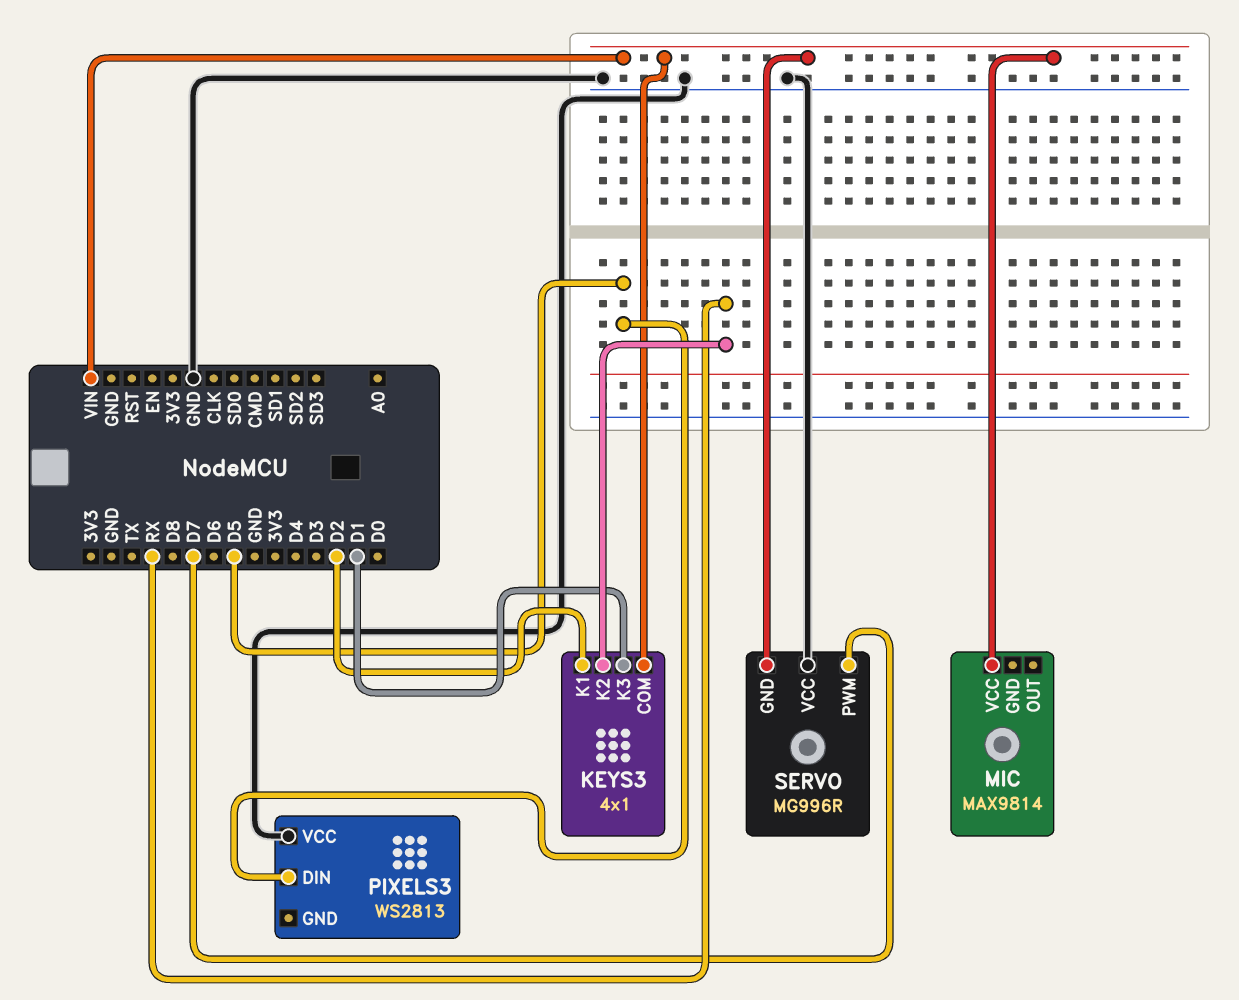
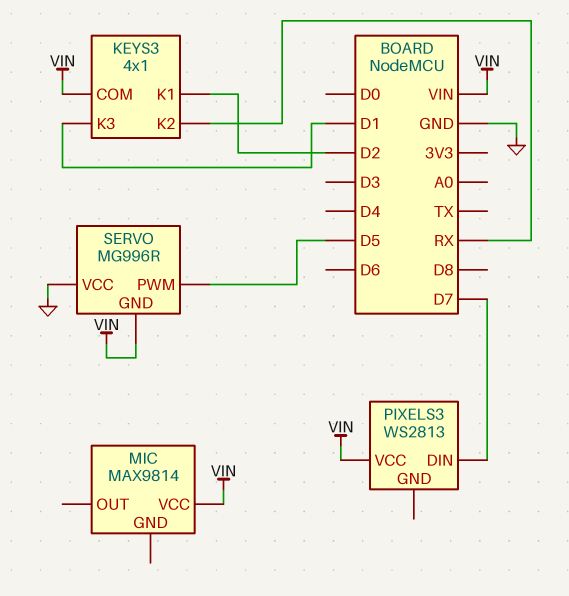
PIXELS3 pin DIN: D5 -> D7
PIXELS3 pin VCC: GND -> VIN
SERVO pin PWM: D7 -> D5

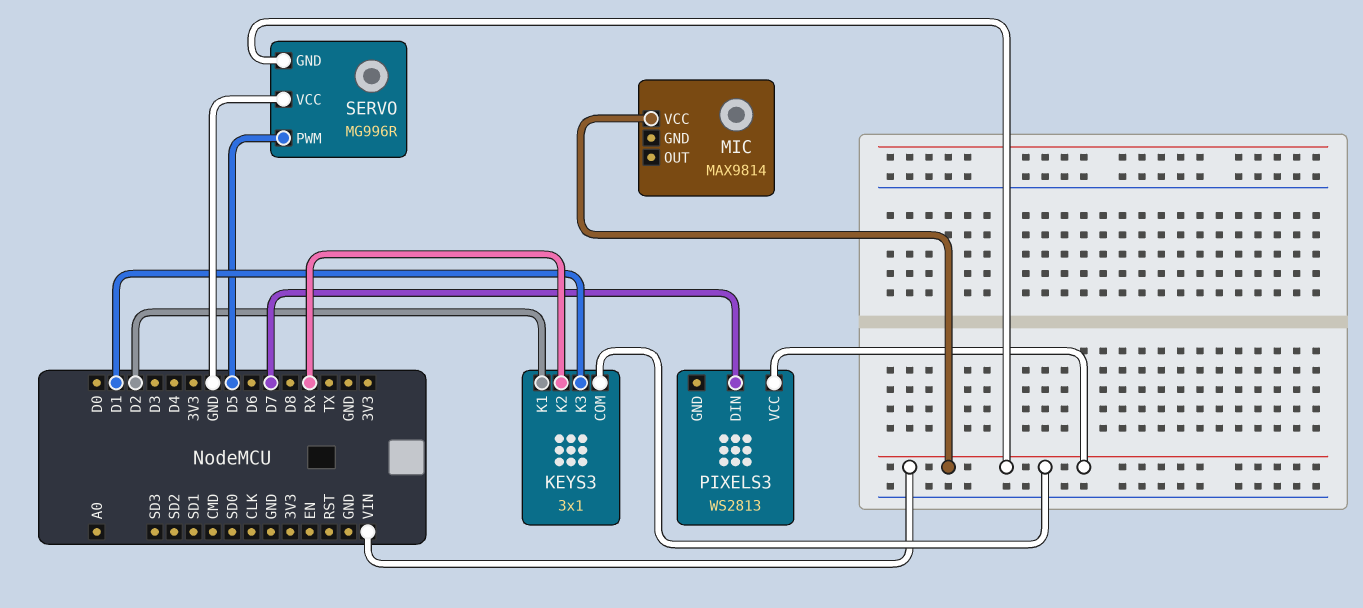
KEYS3: 4x1 -> 3x1

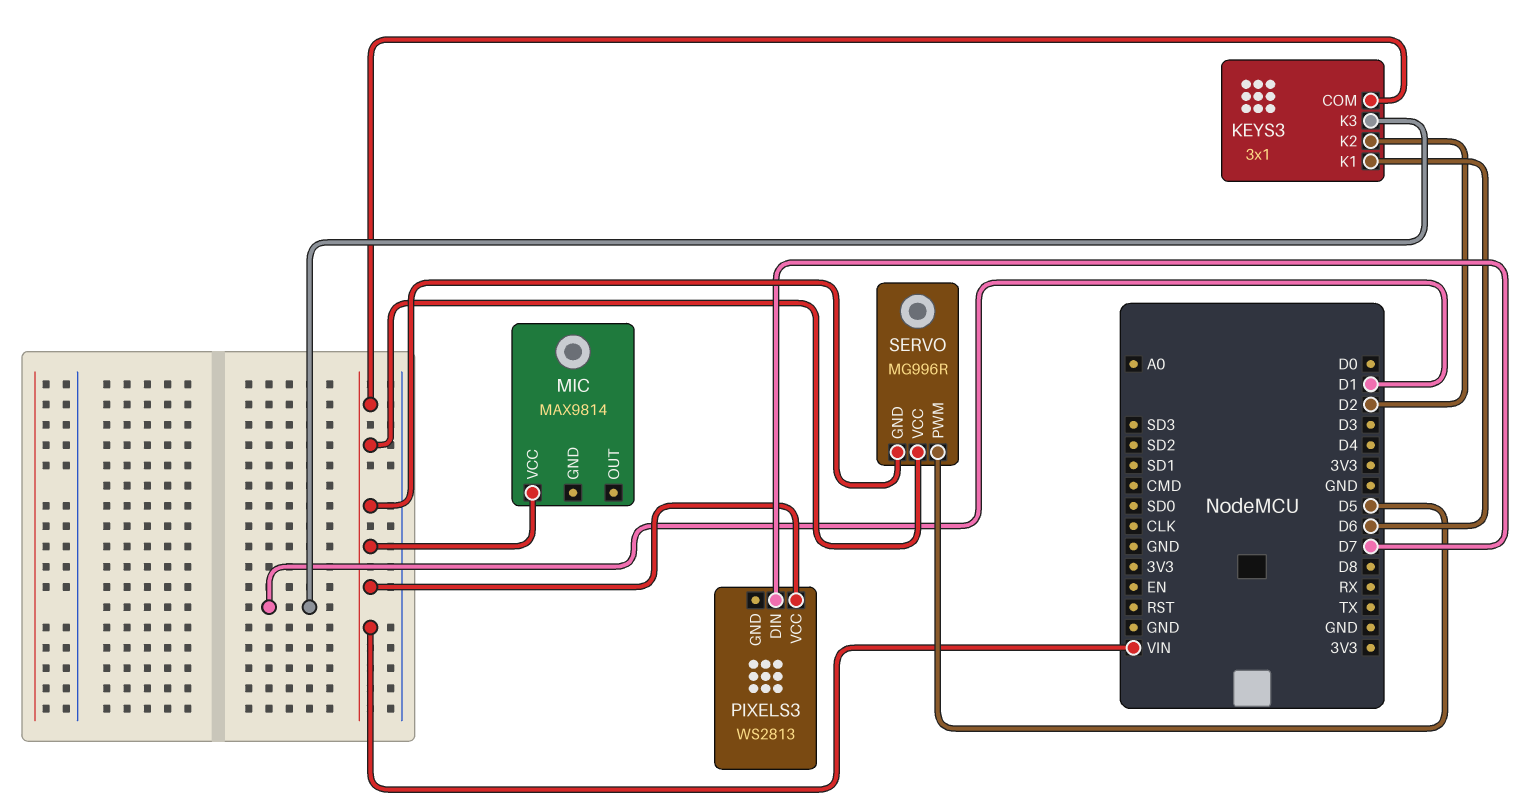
KEYS3 pin K1: D2 -> D6
KEYS3 pin K2: RX -> D2
SERVO pin VCC: GND -> VIN

